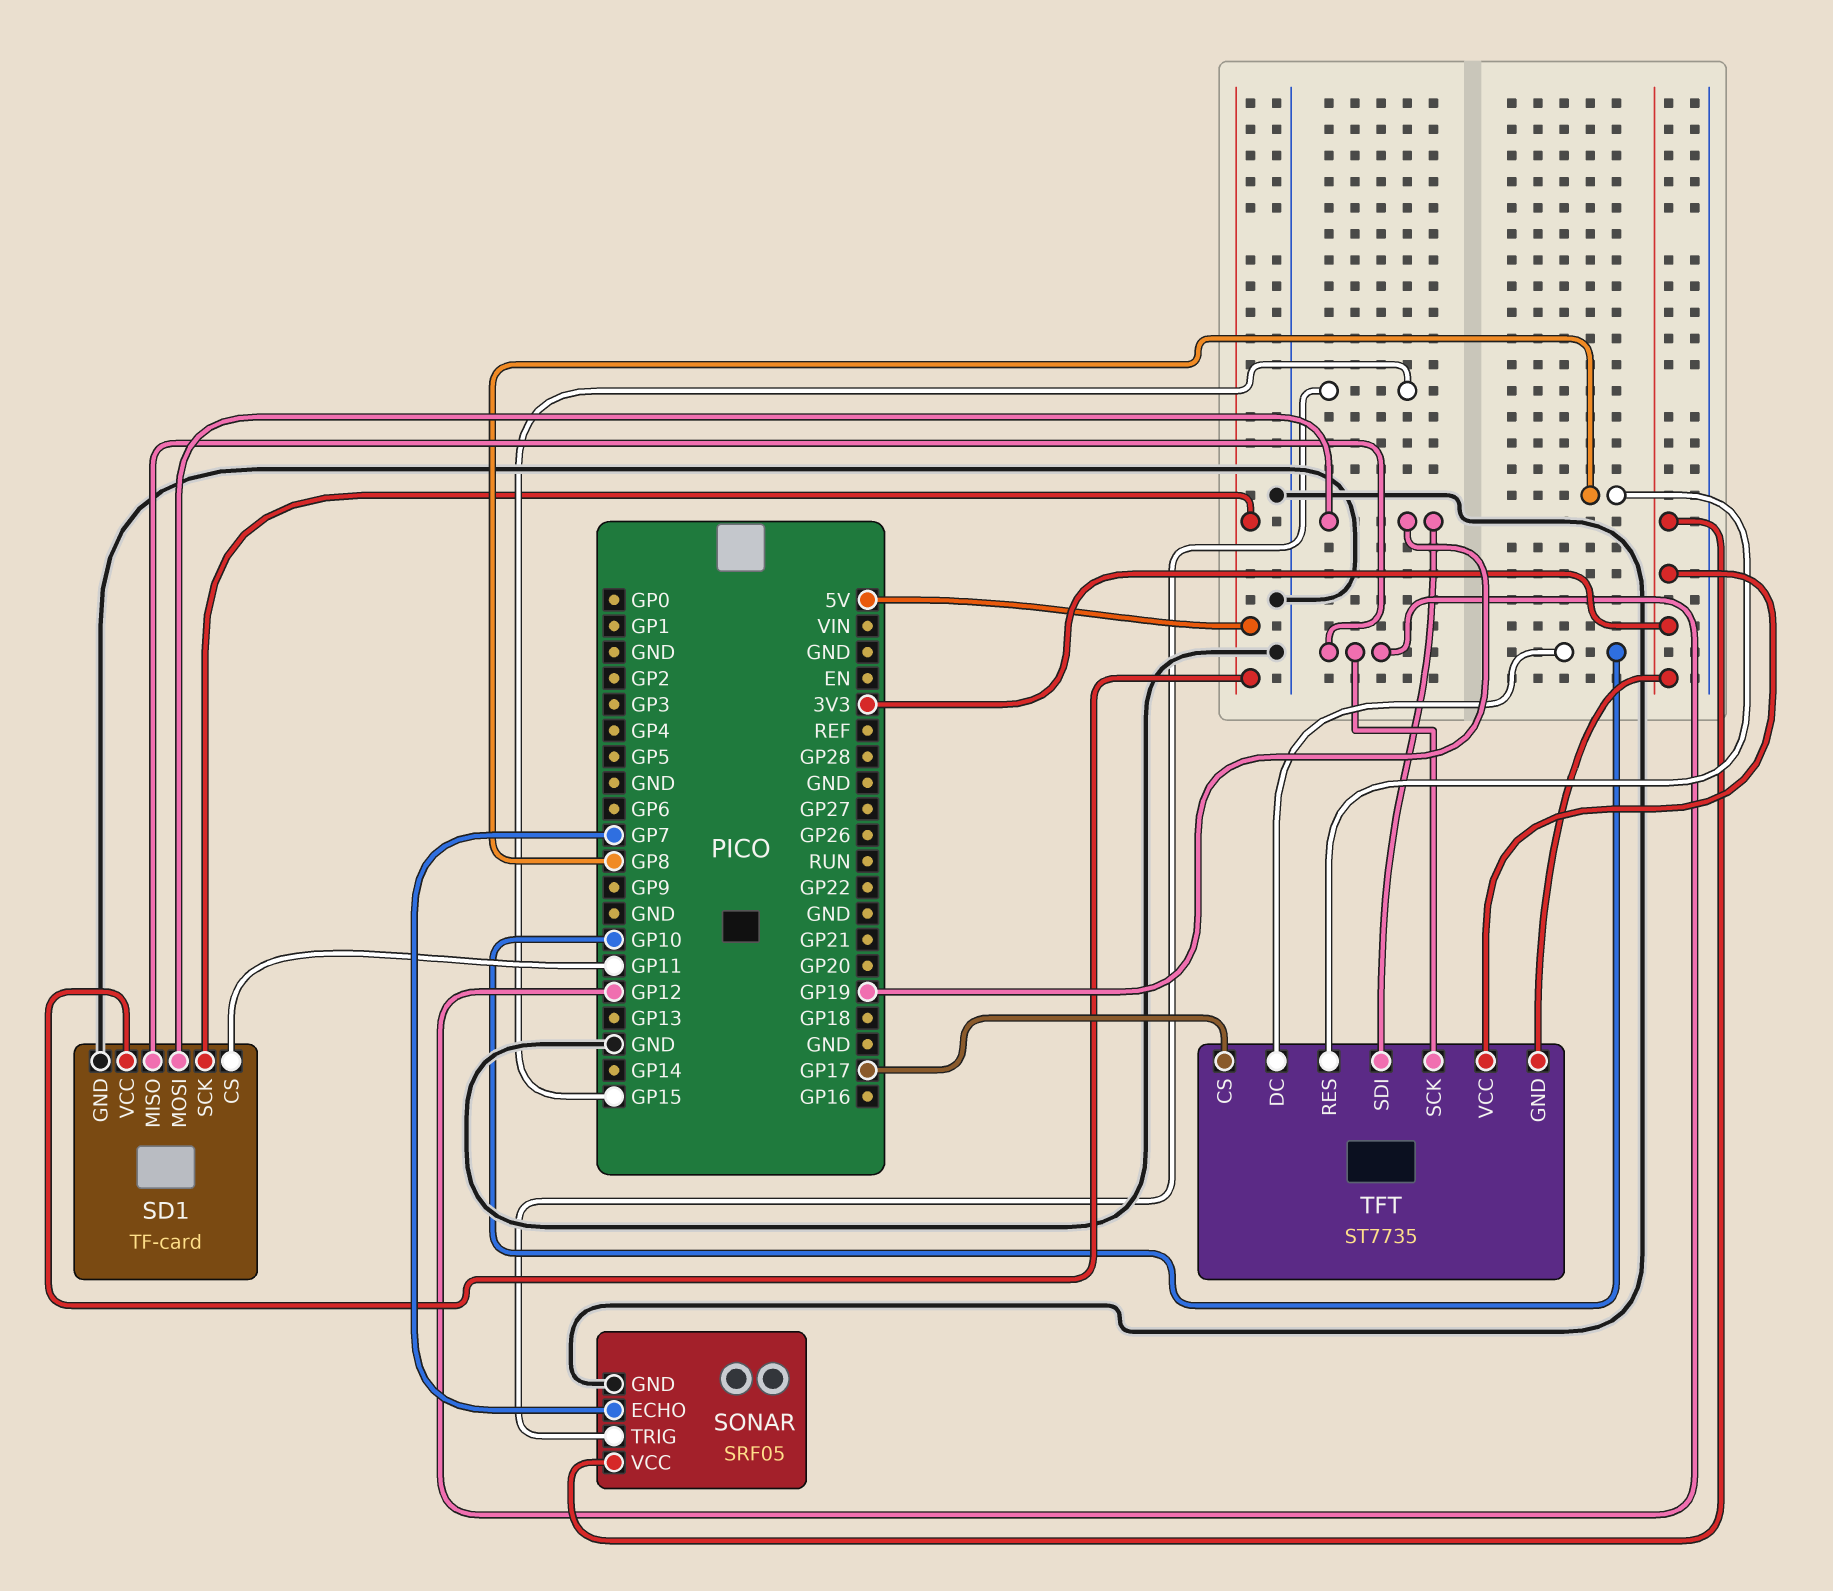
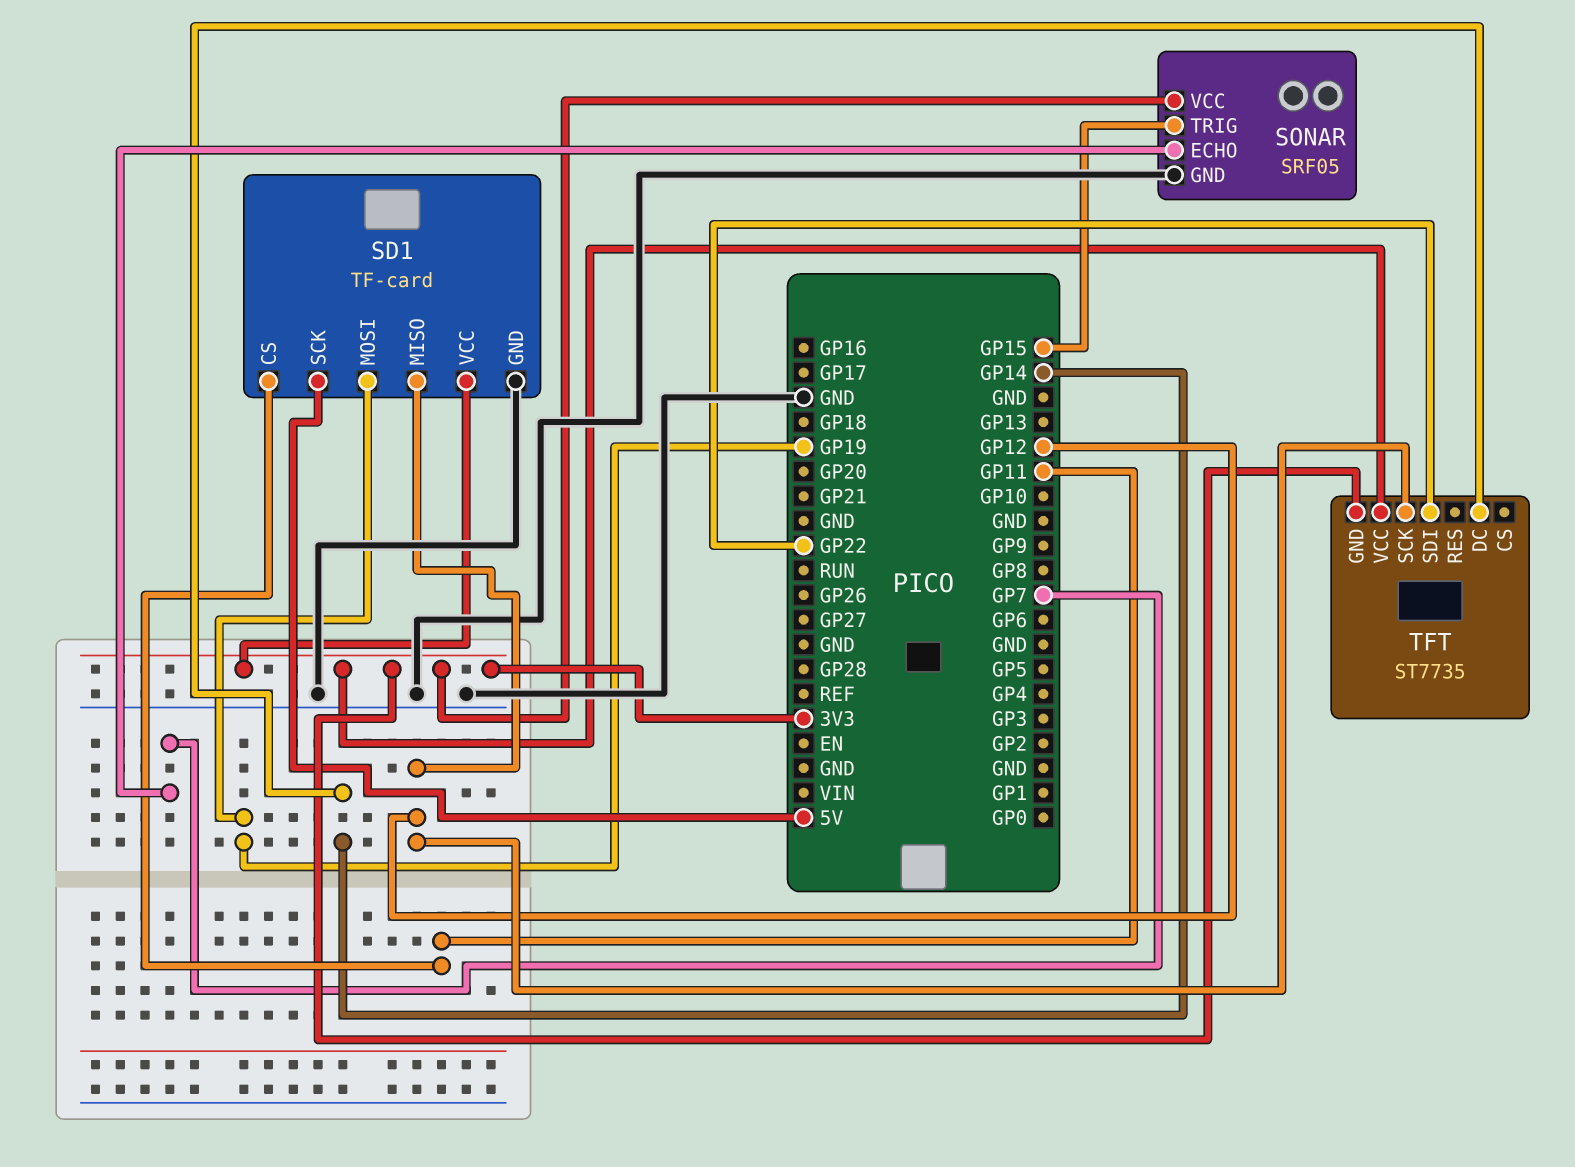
SD1 pin VCC: 5V -> 3V3
TFT pin CS: GP17 -> none
TFT pin DC: GP10 -> GP14
TFT pin RES: GP8 -> none
TFT pin SDI: GP19 -> GP22

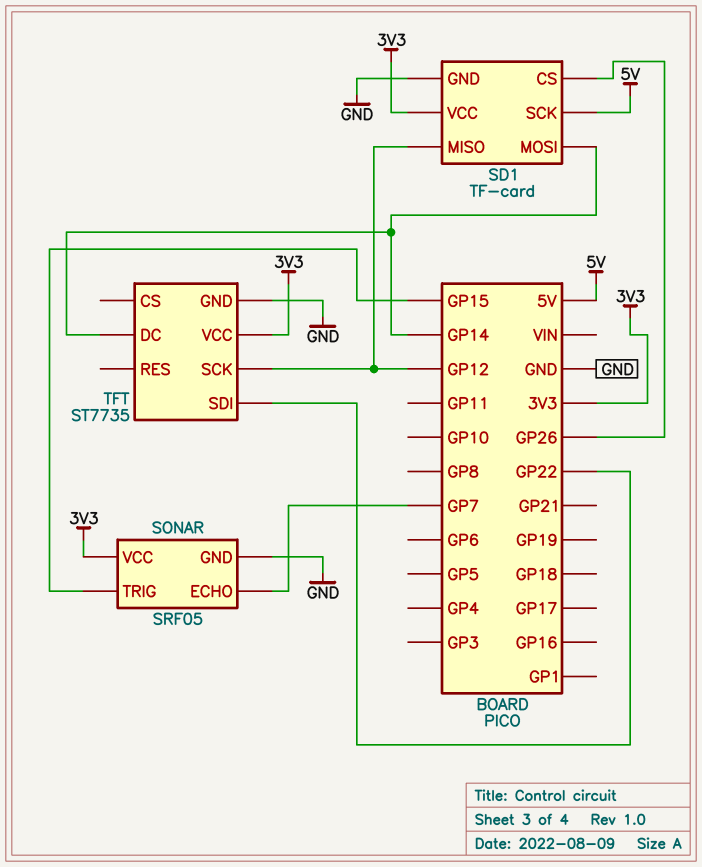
SD1 pin CS: GP11 -> GP26
SD1 pin MOSI: GP19 -> GP14
TFT pin GND: 3V3 -> GND

